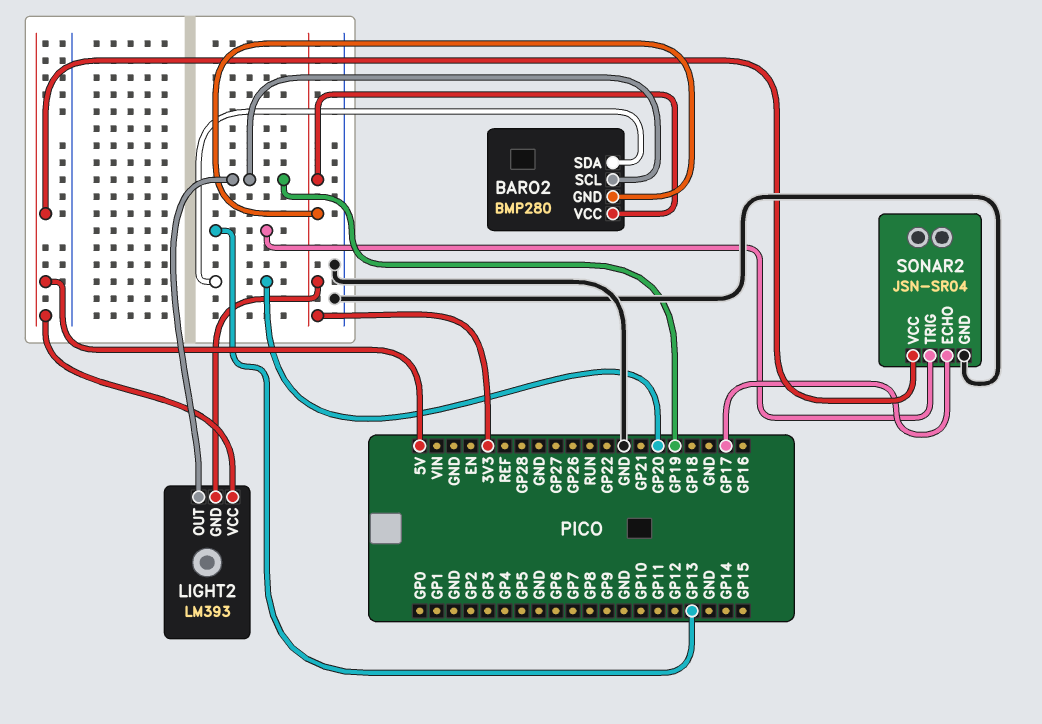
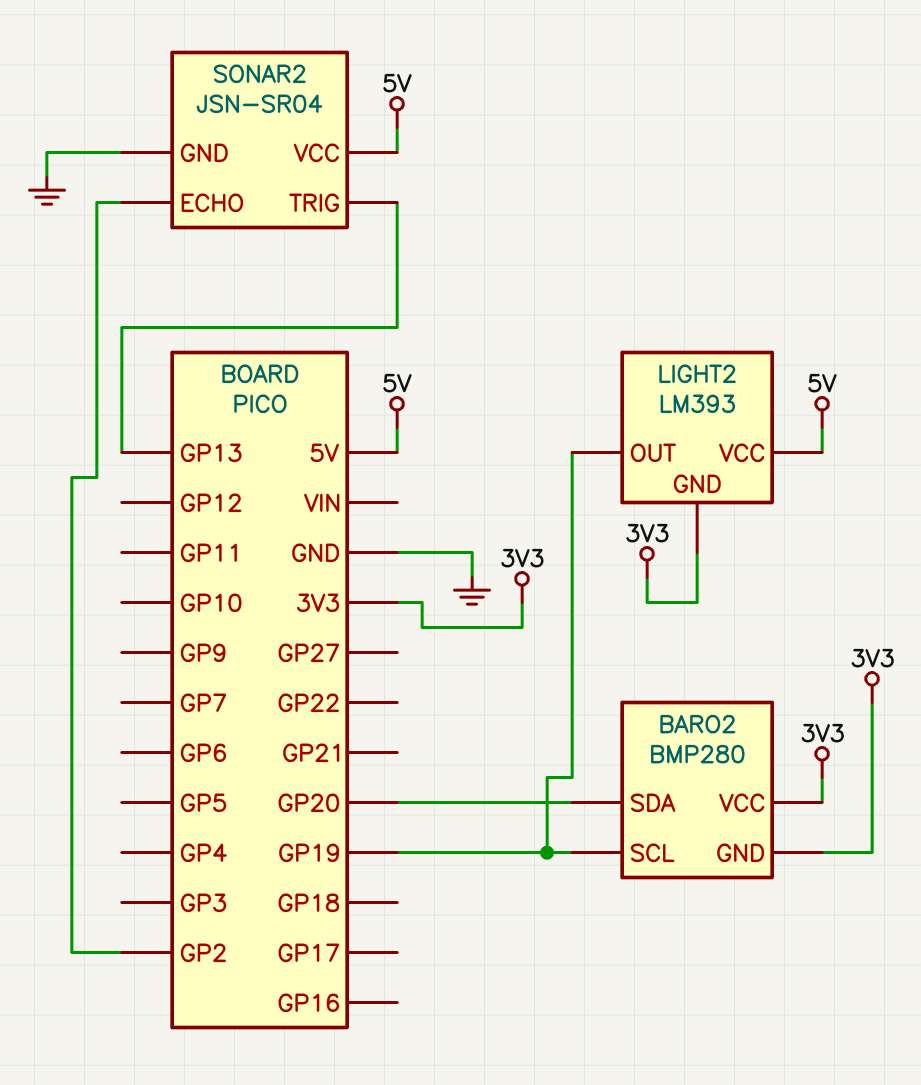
SONAR2 pin ECHO: GP17 -> GP2

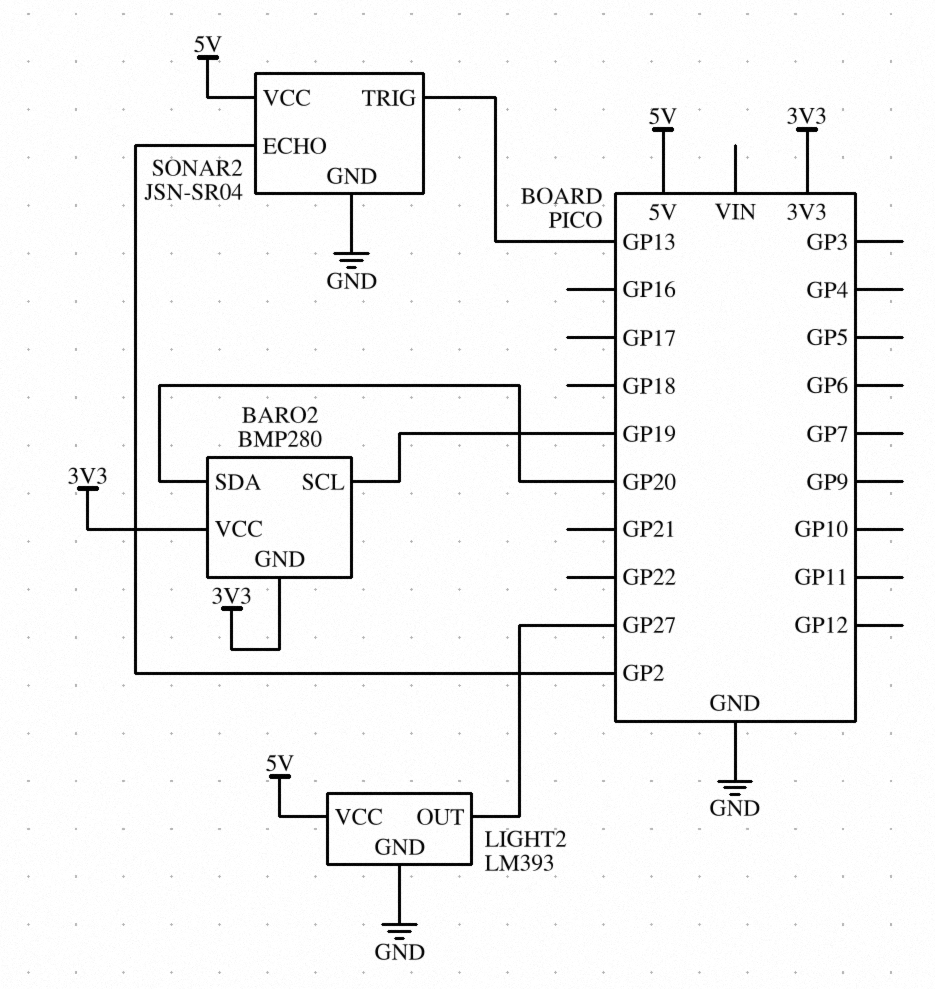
LIGHT2 pin GND: 3V3 -> GND
LIGHT2 pin OUT: GP19 -> GP27

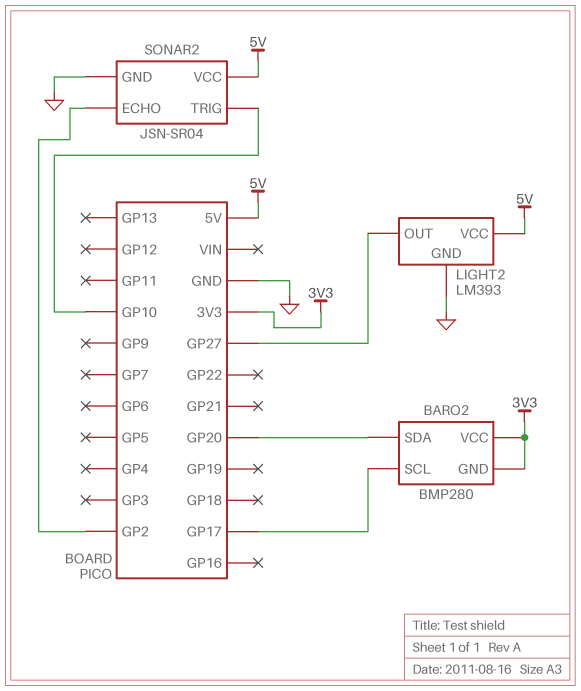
BARO2 pin SCL: GP19 -> GP17
SONAR2 pin TRIG: GP13 -> GP10

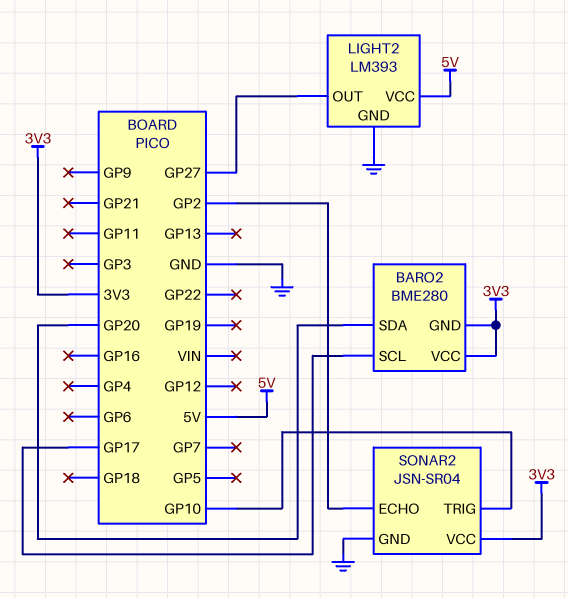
BARO2: BMP280 -> BME280
SONAR2 pin VCC: 5V -> 3V3

